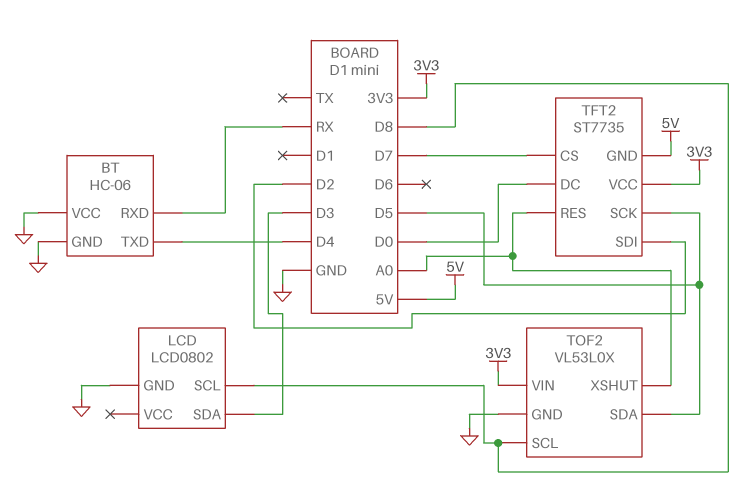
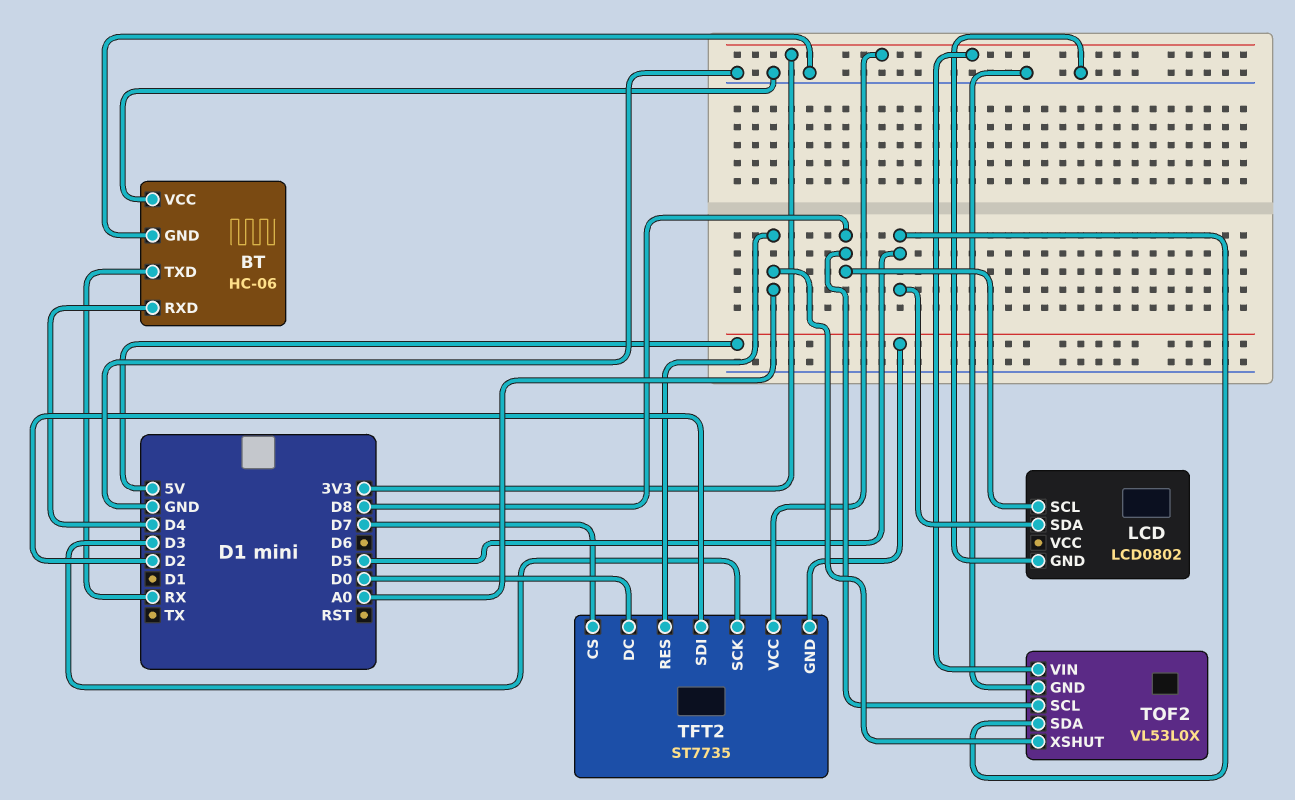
BT pin RXD: RX -> D4
BT pin TXD: D4 -> RX
LCD pin SDA: D3 -> D5
TFT2 pin SCK: D5 -> D3

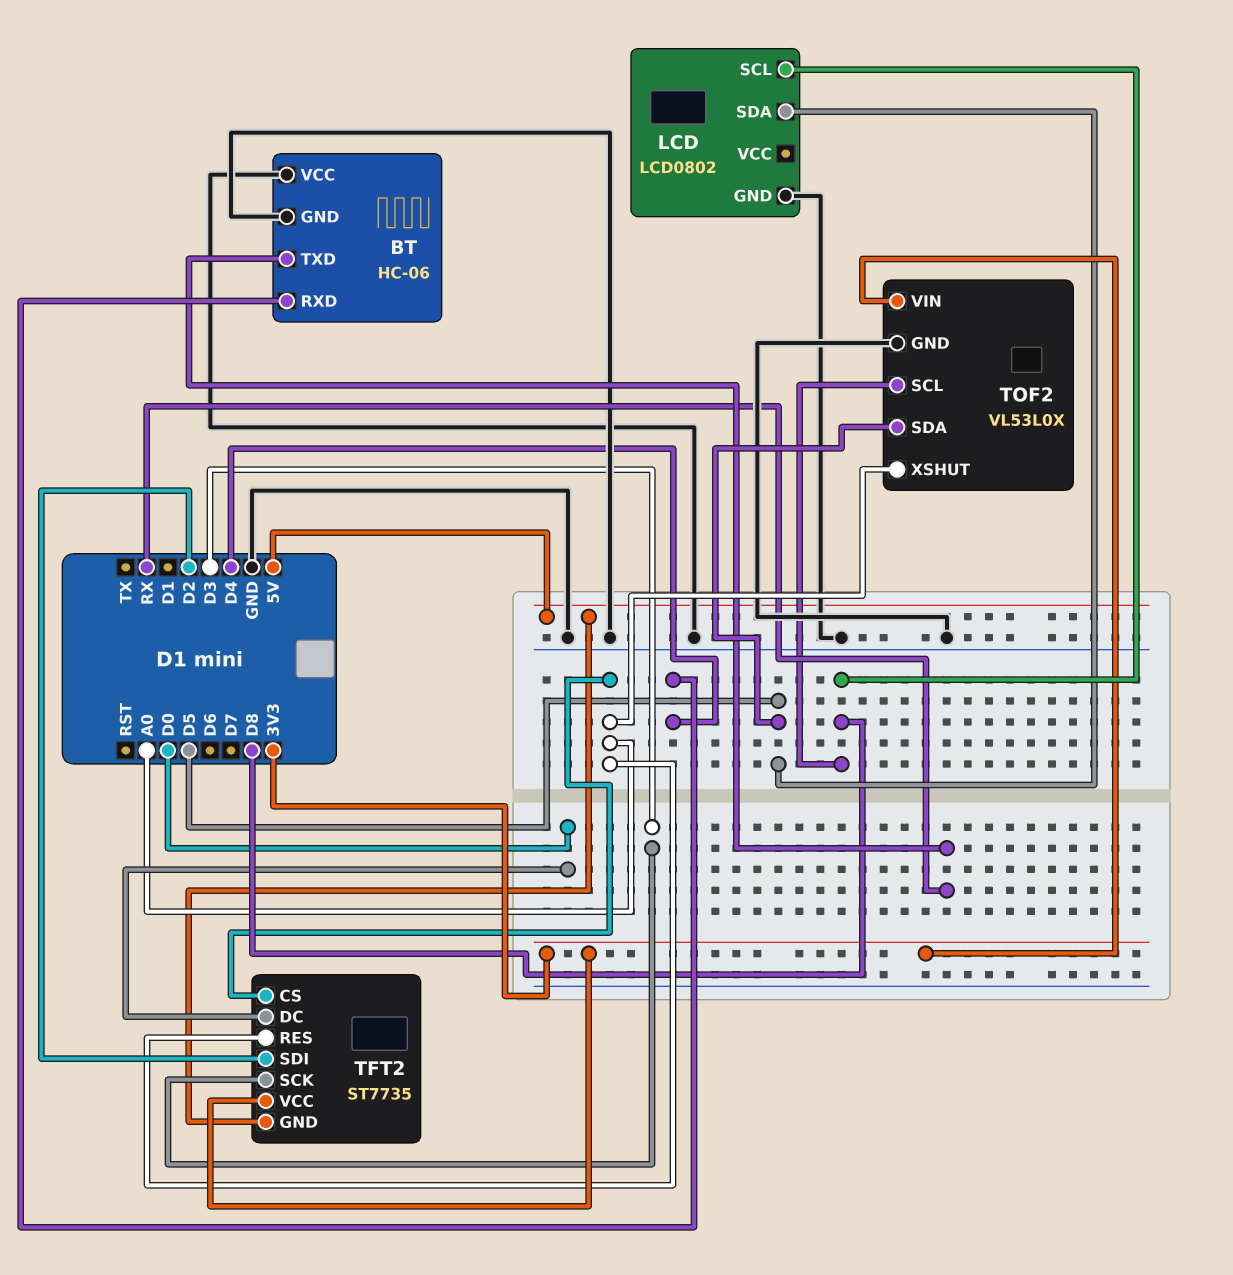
TFT2 pin CS: D7 -> A0

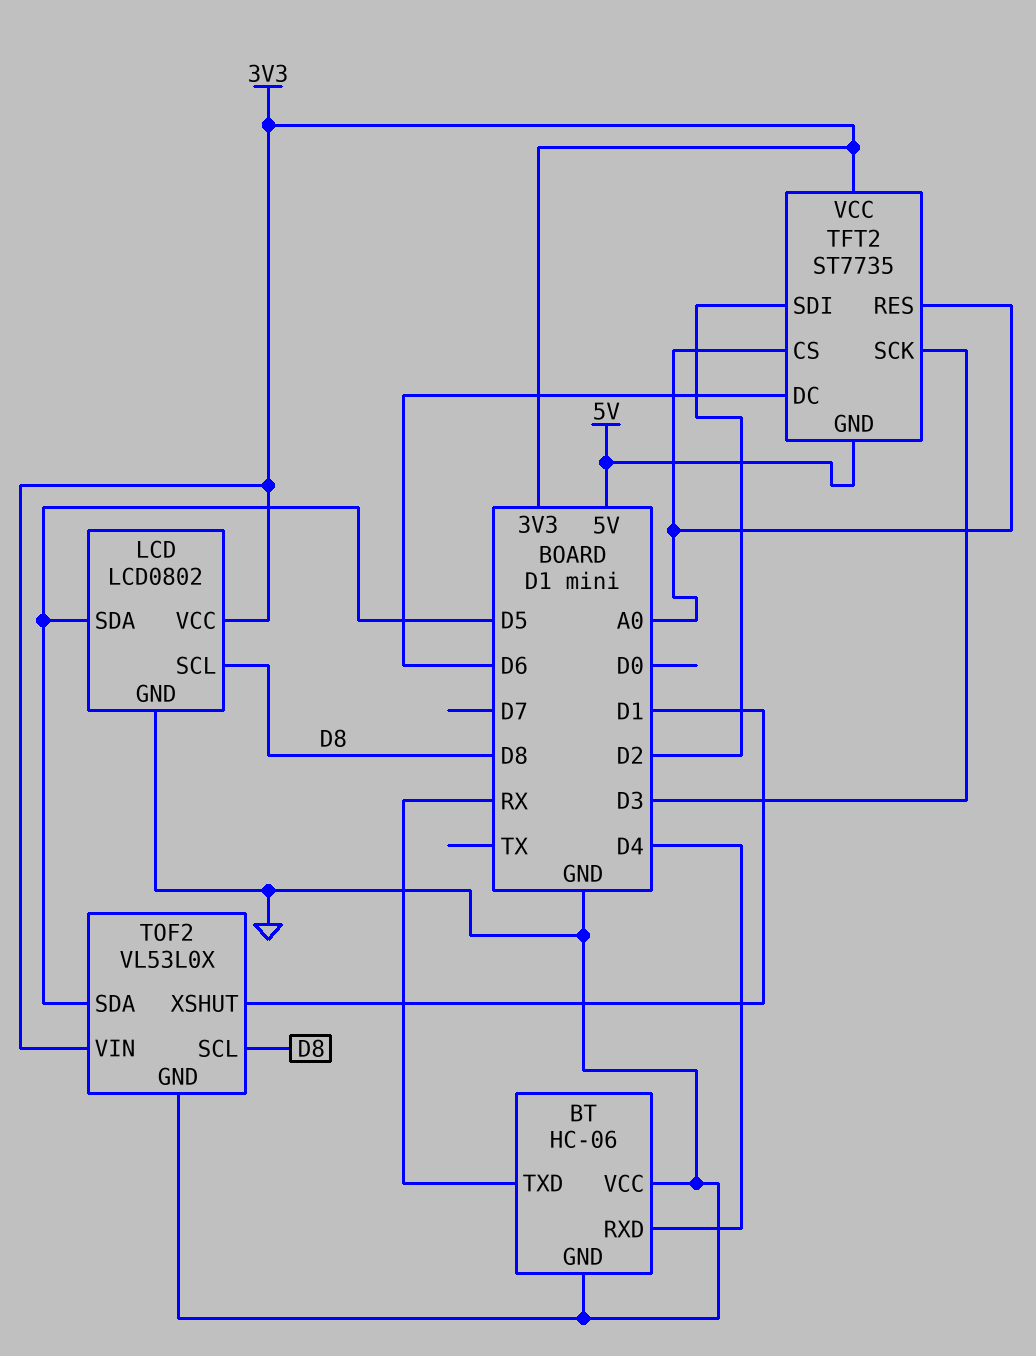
LCD pin VCC: none -> 3V3
TFT2 pin DC: D0 -> D6
TOF2 pin XSHUT: A0 -> D1

